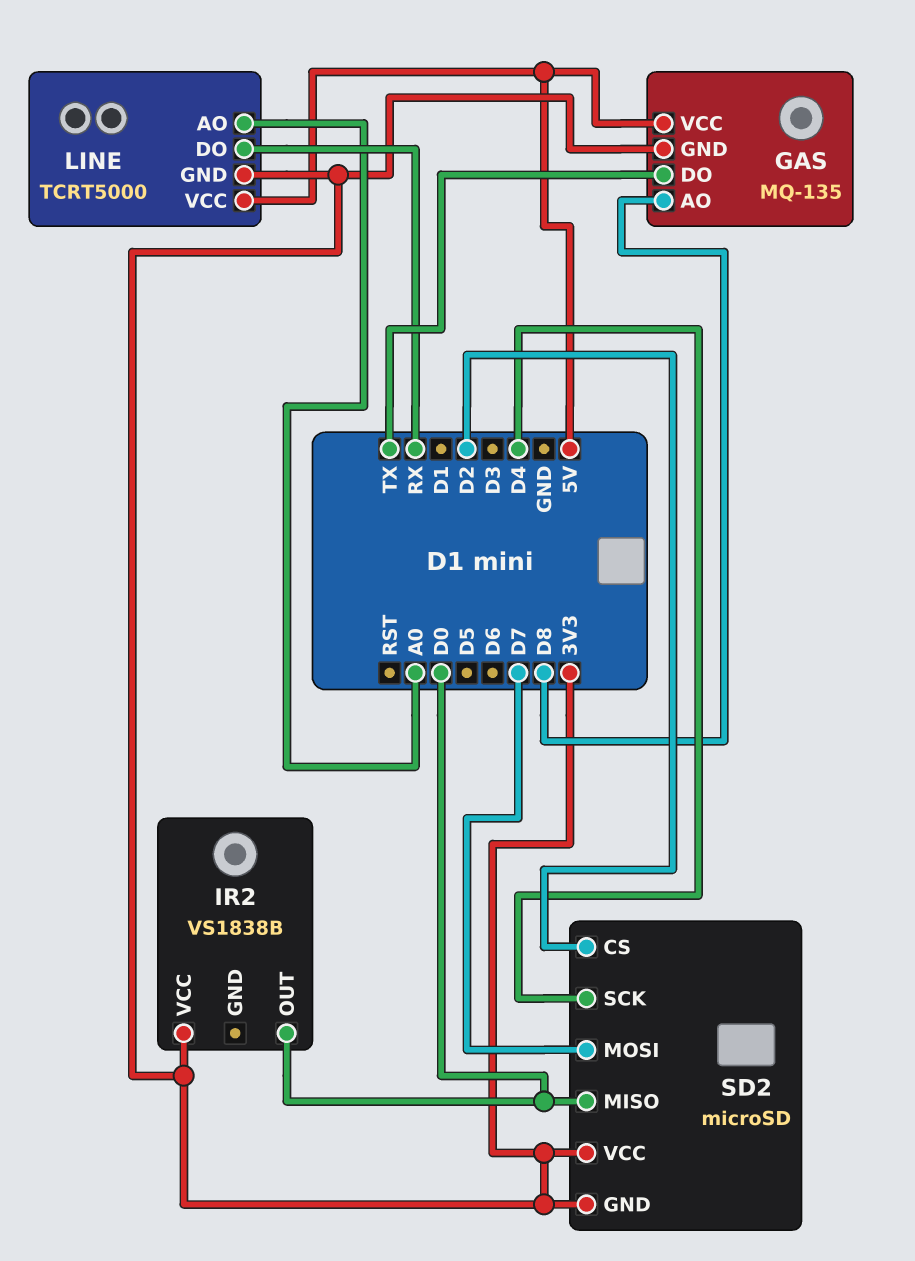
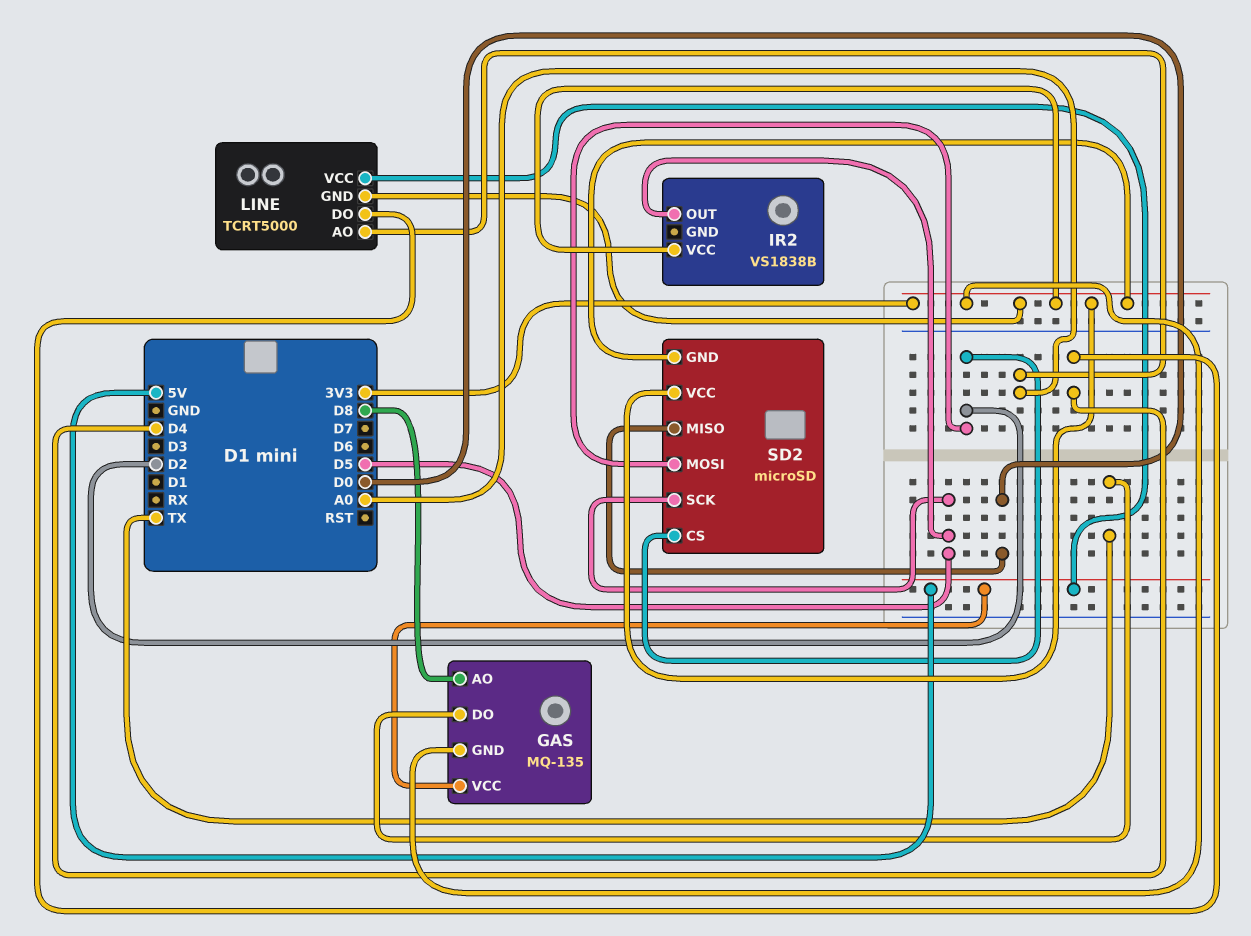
IR2 pin OUT: D0 -> D5
LINE pin DO: RX -> D4
SD2 pin MOSI: D7 -> D2
SD2 pin SCK: D4 -> D5

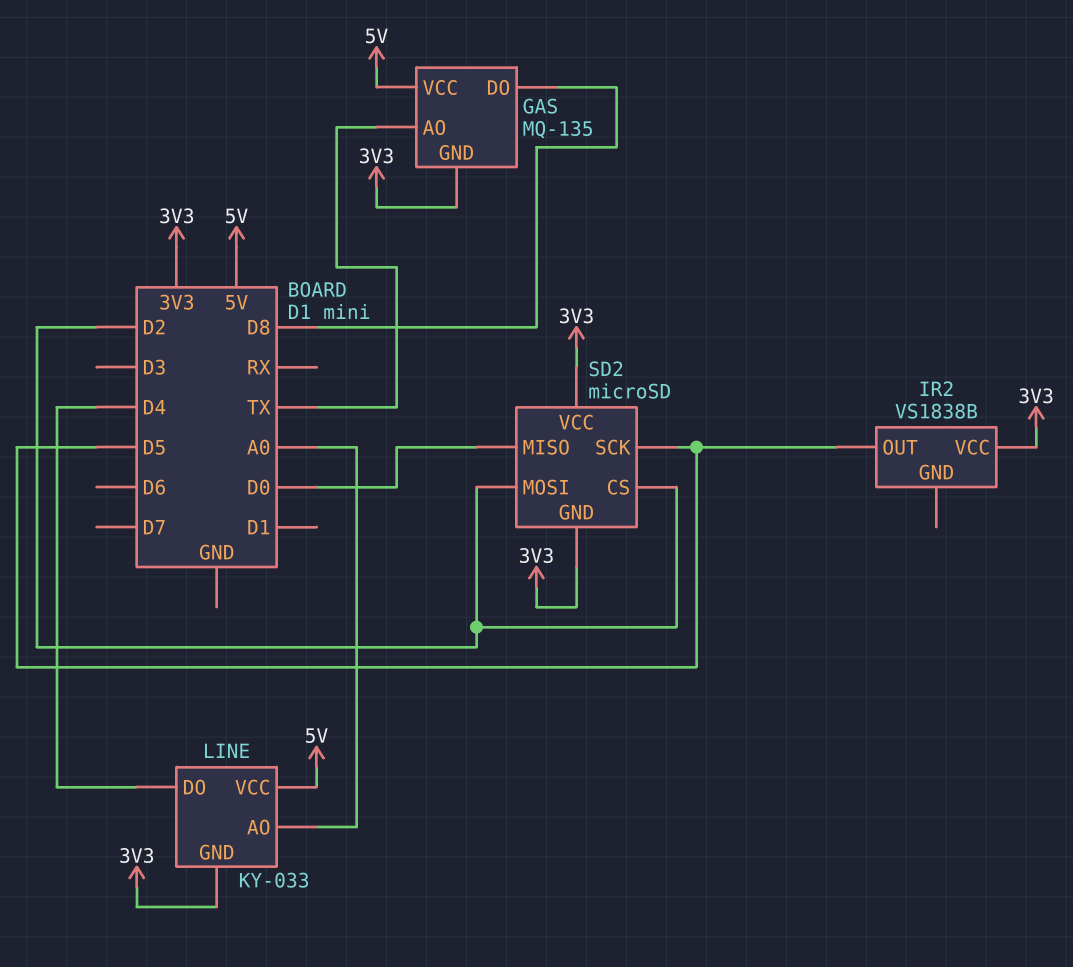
GAS pin AO: D8 -> TX
GAS pin DO: TX -> D8
LINE: TCRT5000 -> KY-033

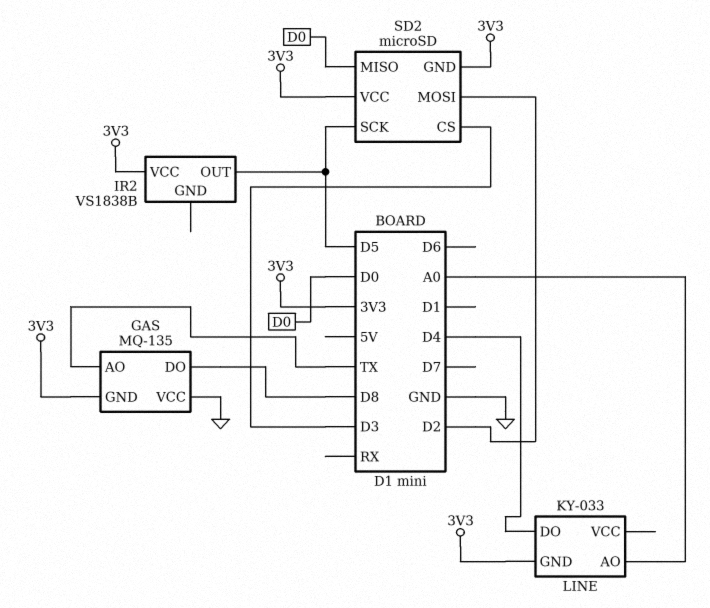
GAS pin VCC: 5V -> GND
LINE pin VCC: 5V -> none
SD2 pin CS: D2 -> D3

